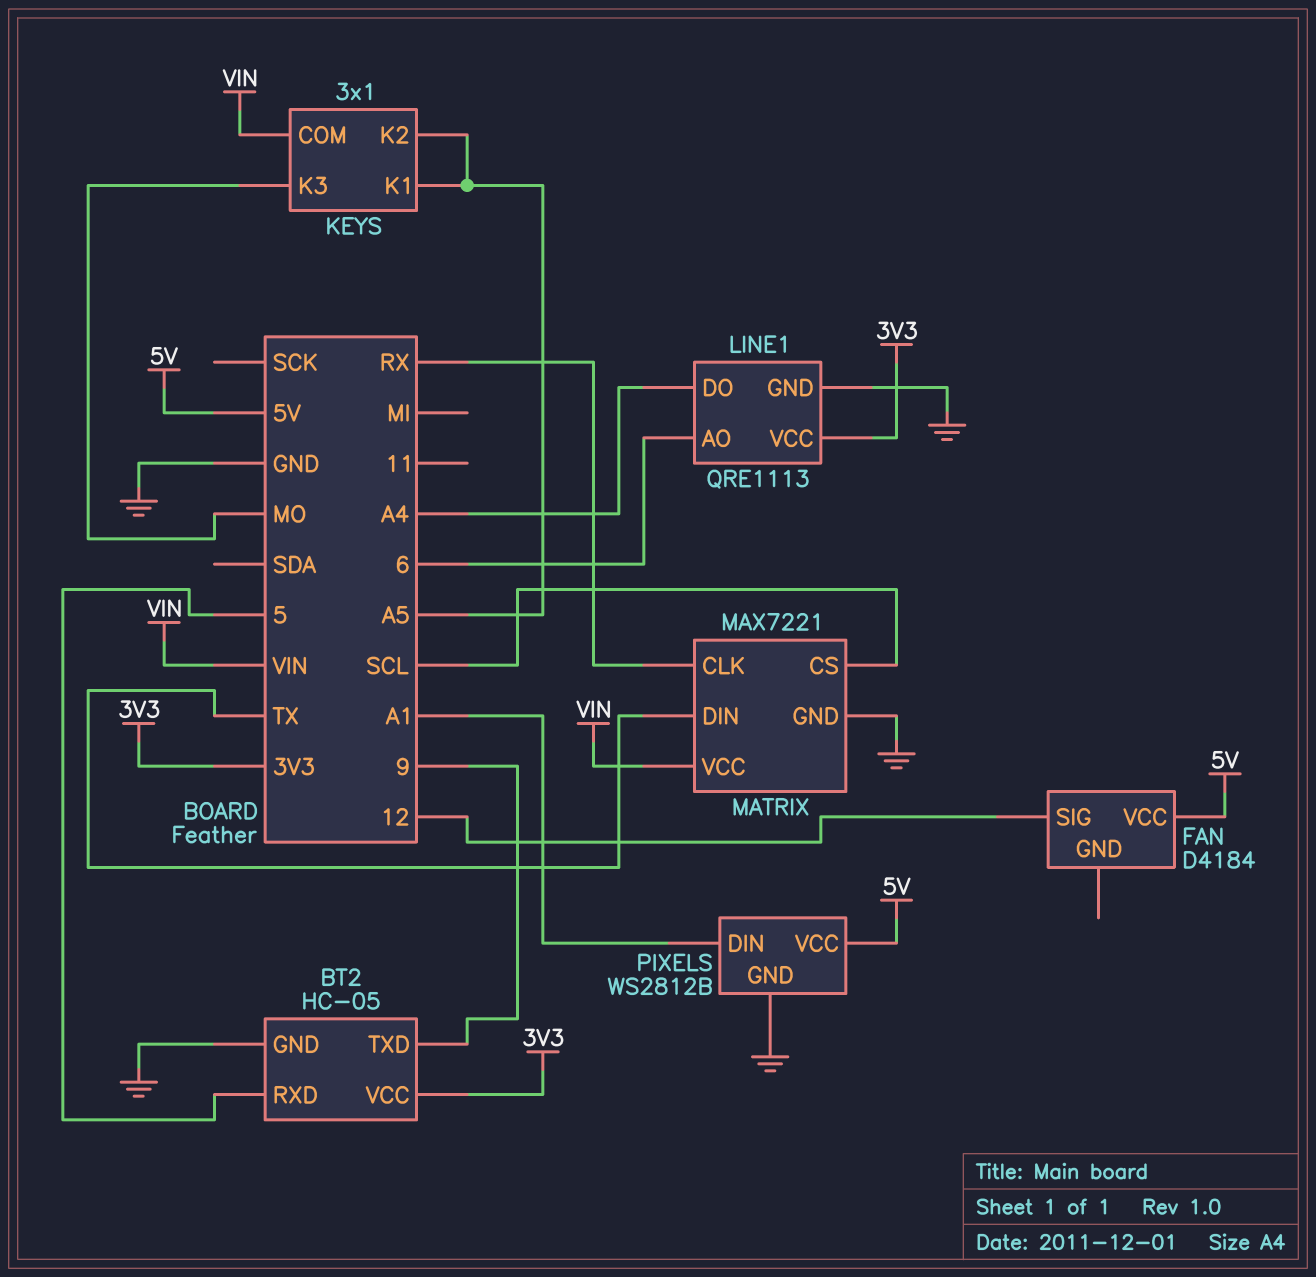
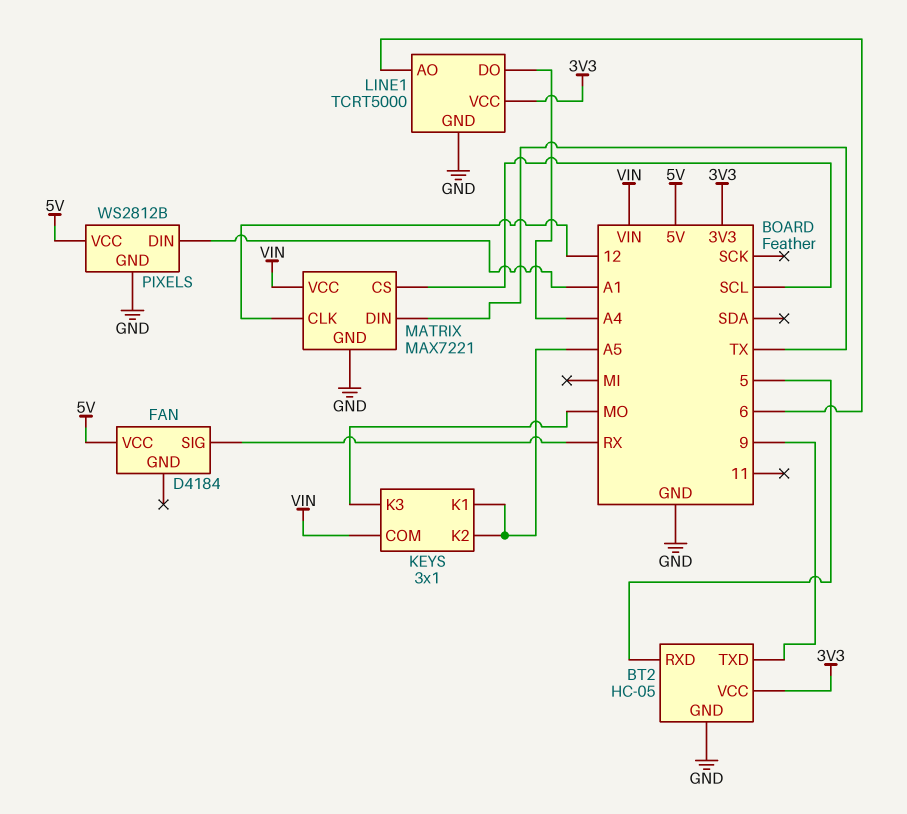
FAN pin SIG: 12 -> RX
LINE1: QRE1113 -> TCRT5000
MATRIX pin CLK: RX -> 12

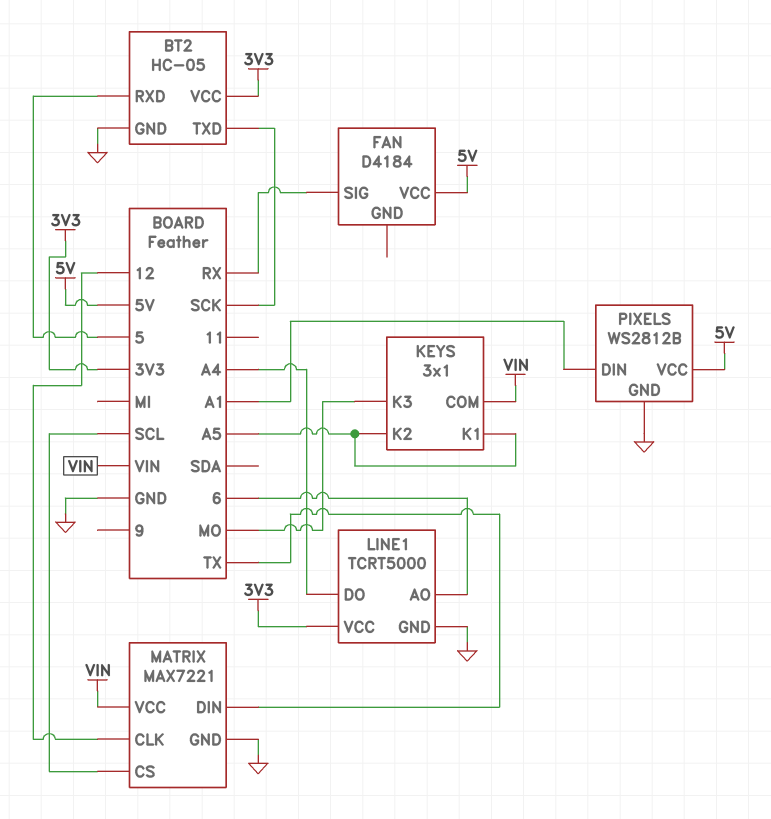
BT2 pin TXD: 9 -> SCK

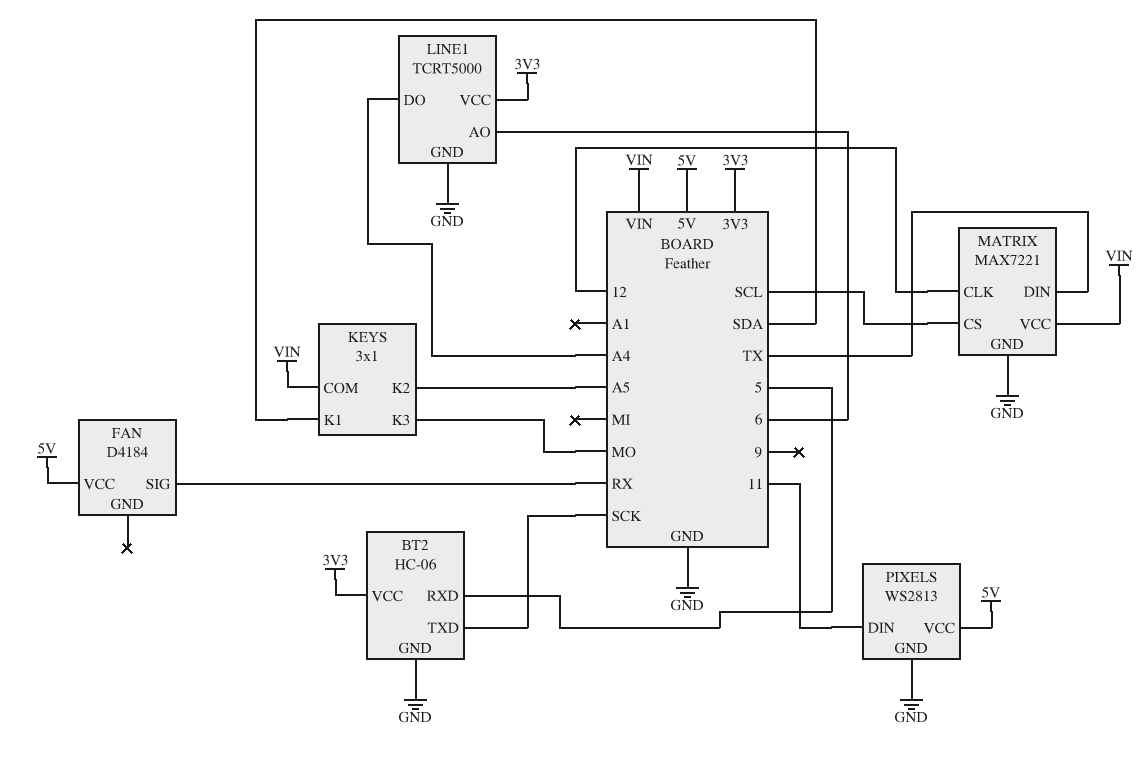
BT2: HC-05 -> HC-06
KEYS pin K1: A5 -> SDA
PIXELS: WS2812B -> WS2813
PIXELS pin DIN: A1 -> 11

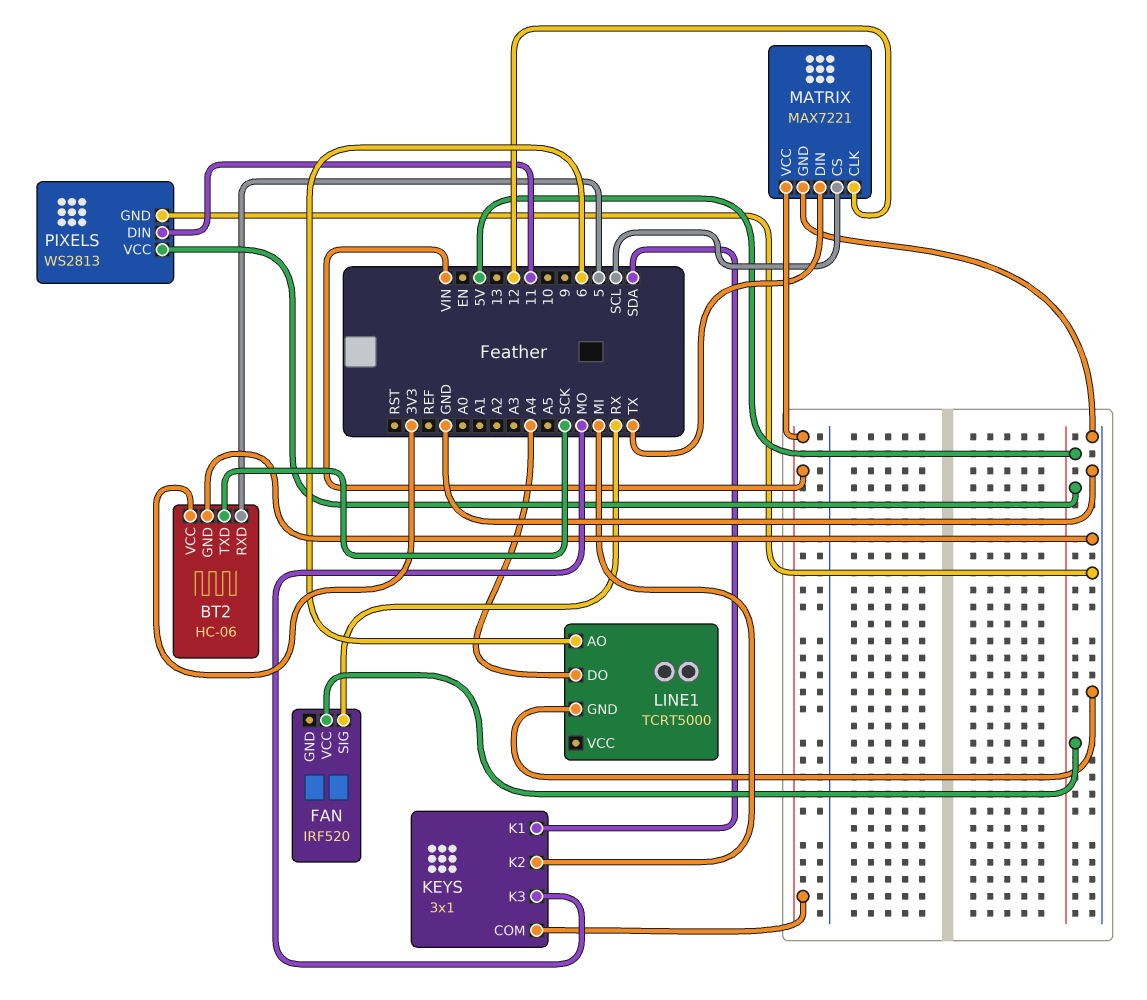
FAN: D4184 -> IRF520
KEYS pin K2: A5 -> MI
LINE1 pin VCC: 3V3 -> none

